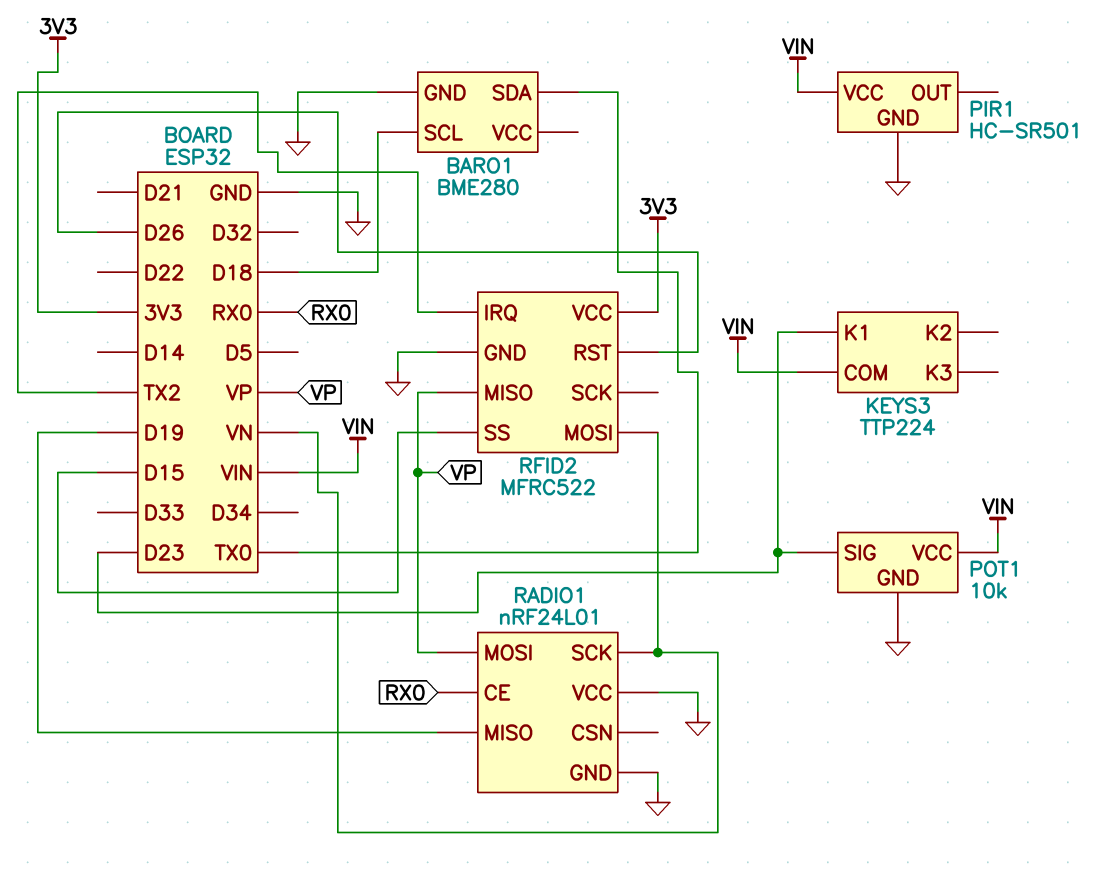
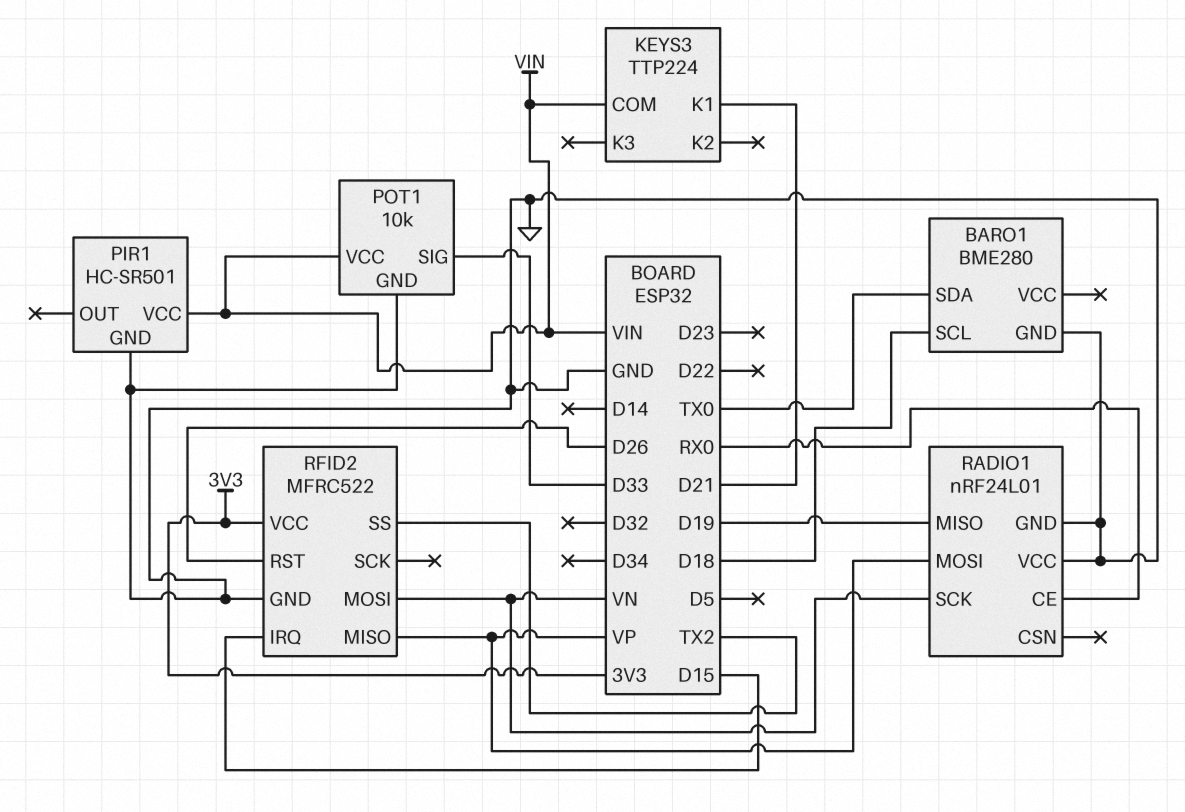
KEYS3 pin K1: D23 -> D21
POT1 pin SIG: D23 -> D33
RFID2 pin IRQ: TX2 -> D15
RFID2 pin SS: D15 -> TX2

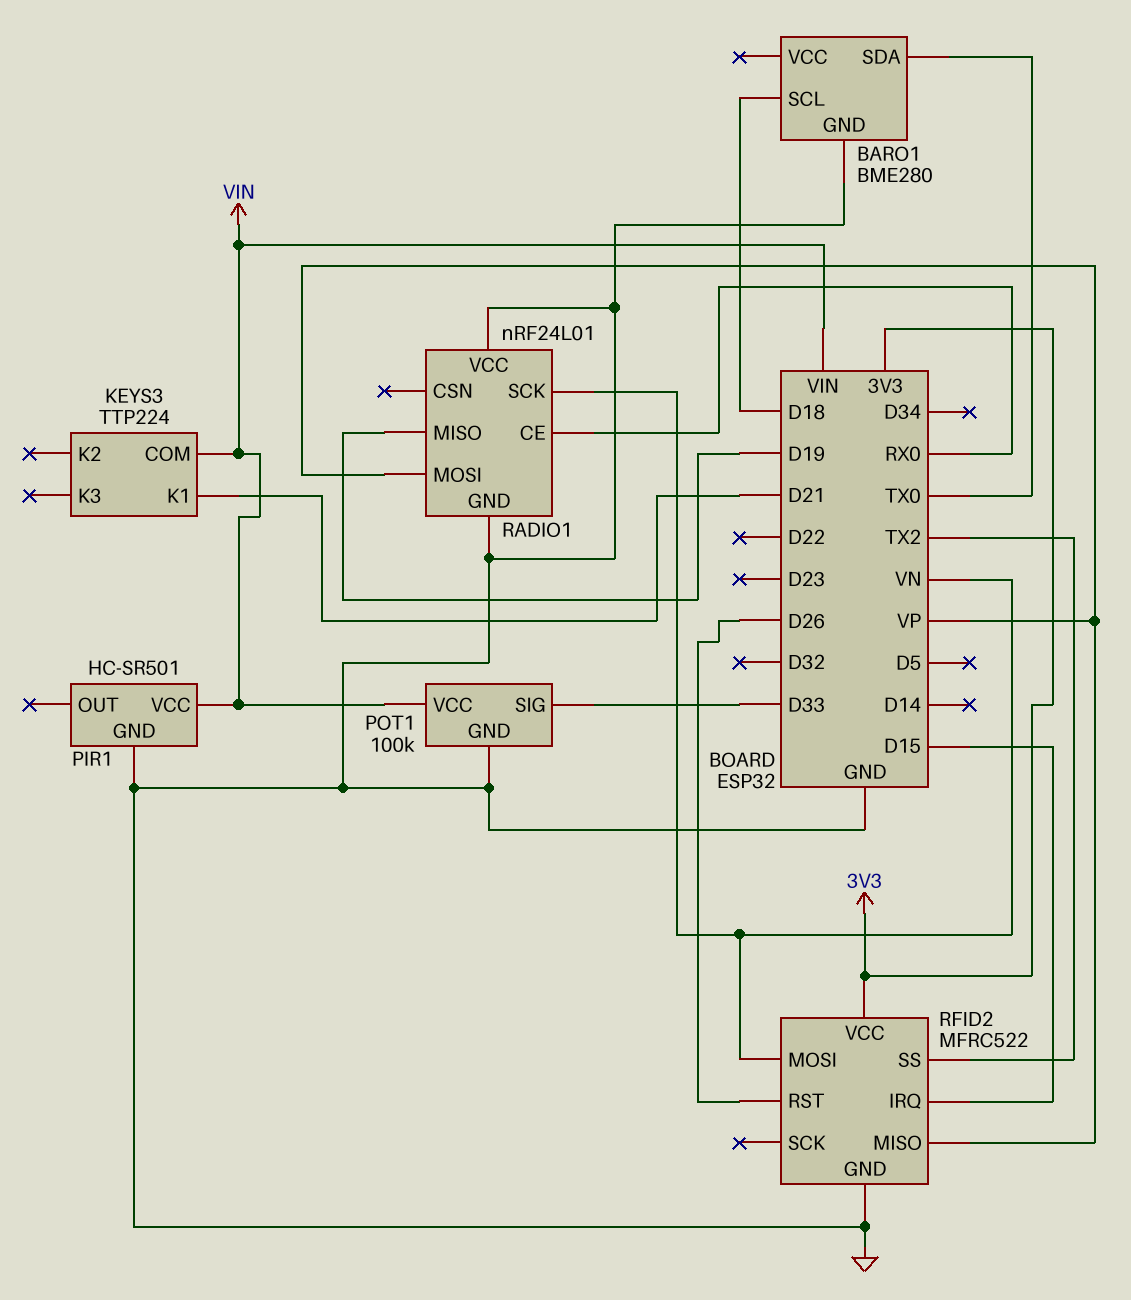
POT1: 10k -> 100k

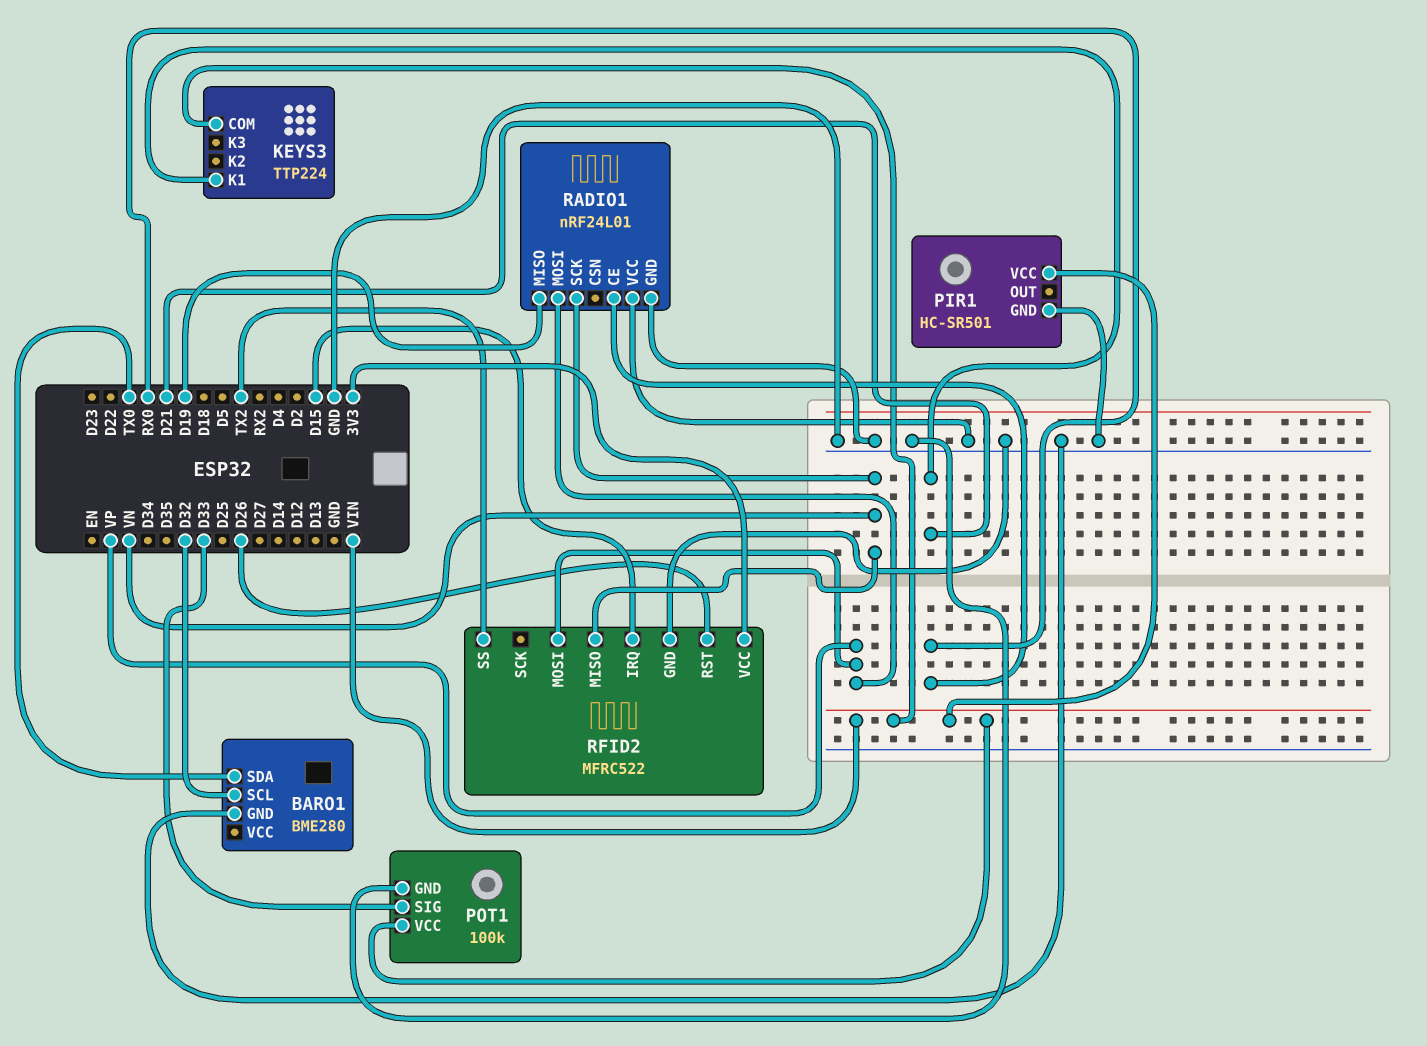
BARO1 pin SCL: D18 -> D32
RFID2 pin MISO: VP -> VN
RFID2 pin MOSI: VN -> VP

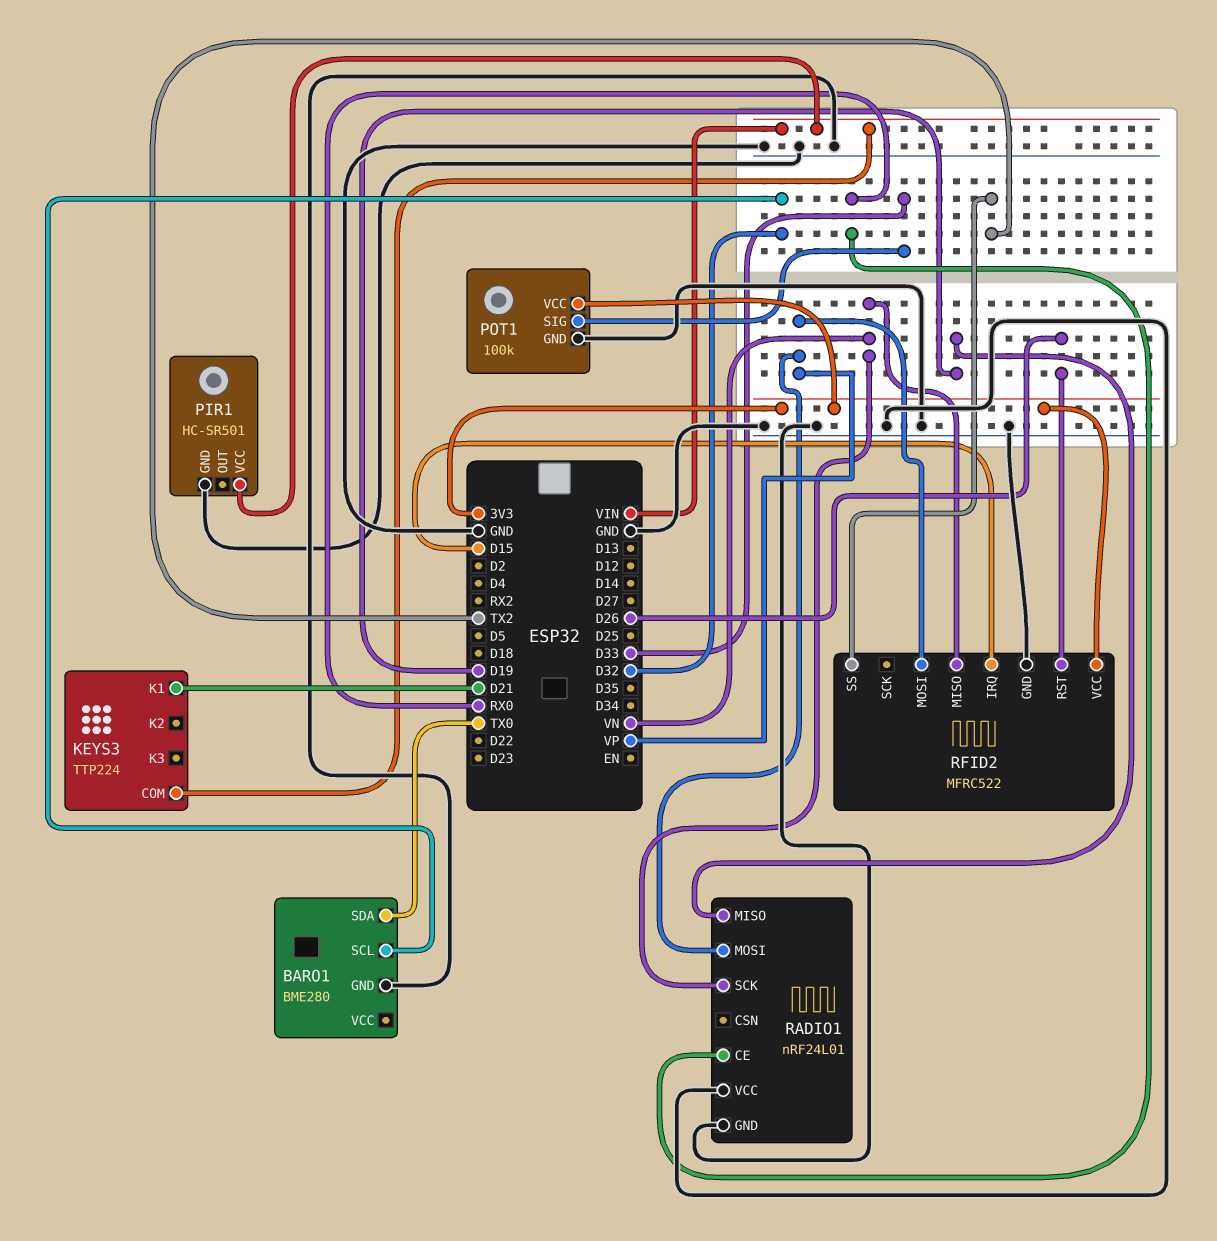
POT1 pin VCC: VIN -> 3V3

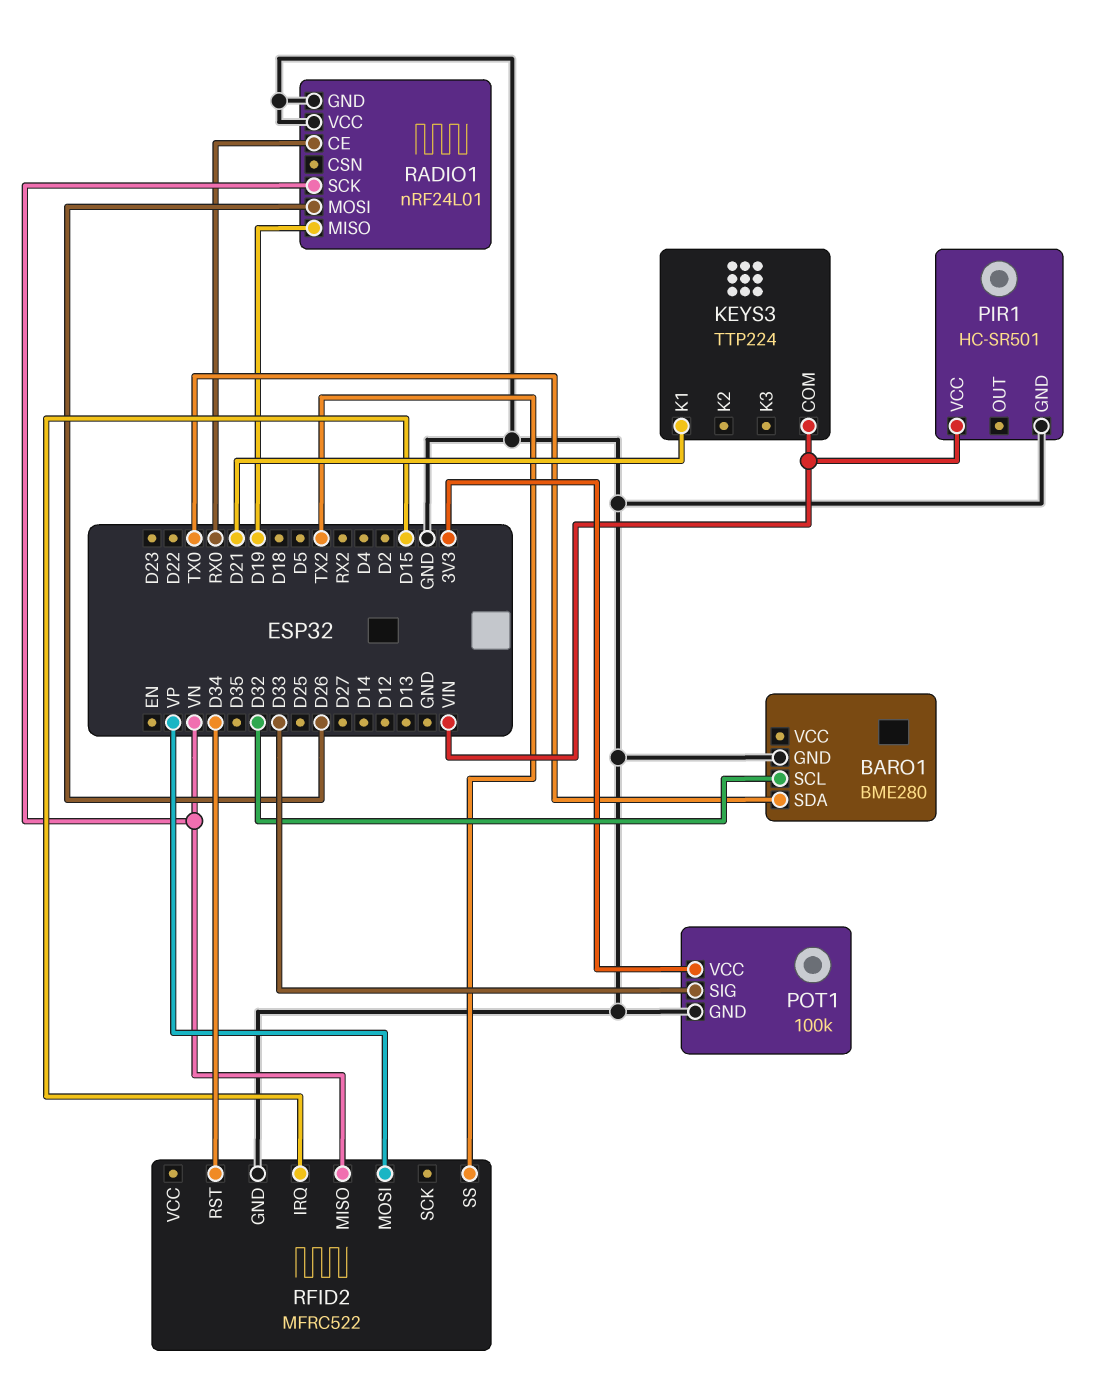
RADIO1 pin MOSI: VP -> D26
RFID2 pin RST: D26 -> D34
RFID2 pin VCC: 3V3 -> none

